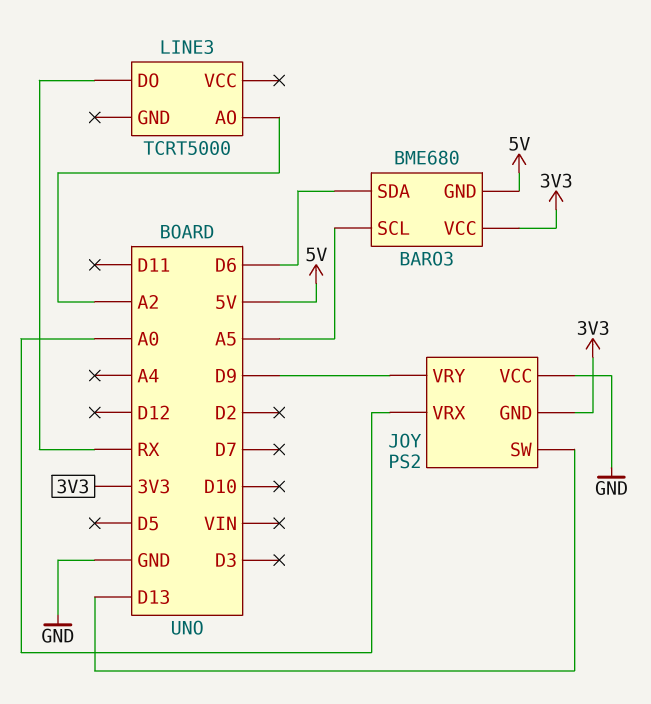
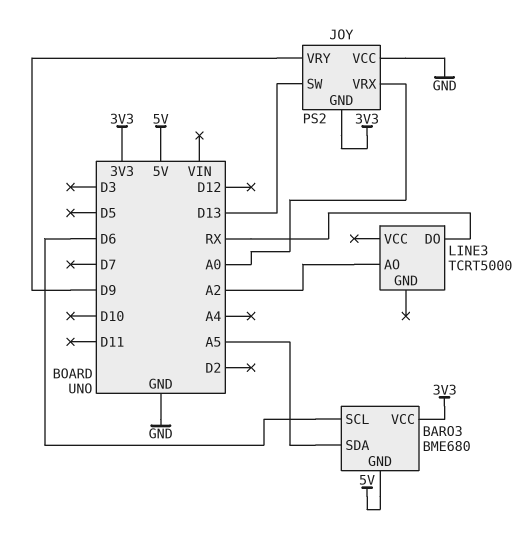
BARO3 pin SCL: A5 -> D6
BARO3 pin SDA: D6 -> A5

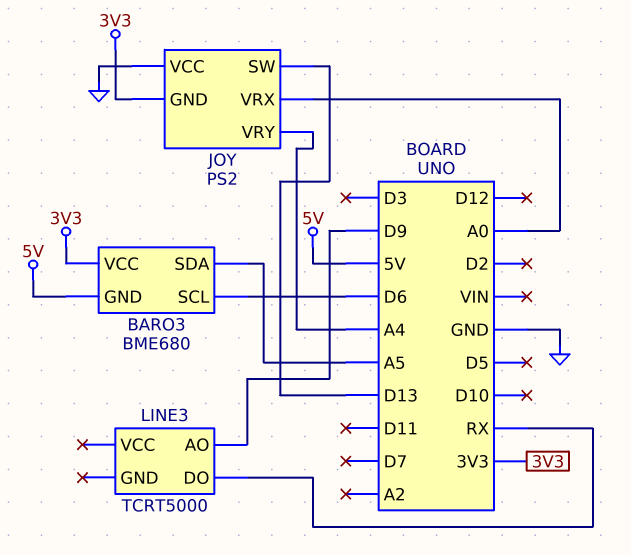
JOY pin VRY: D9 -> A4
LINE3 pin AO: A2 -> D9

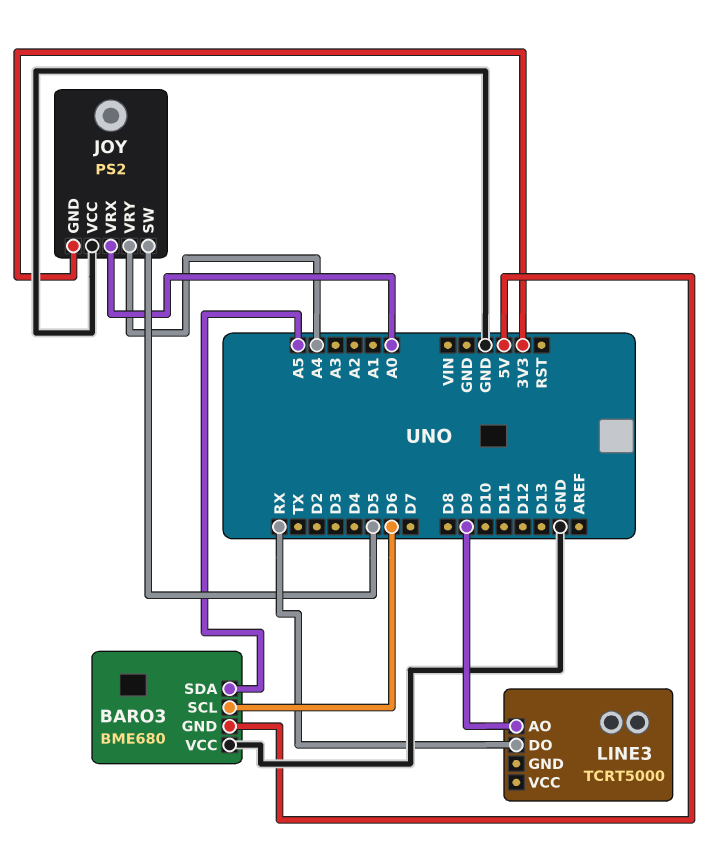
BARO3 pin VCC: 3V3 -> GND
JOY pin SW: D13 -> D5

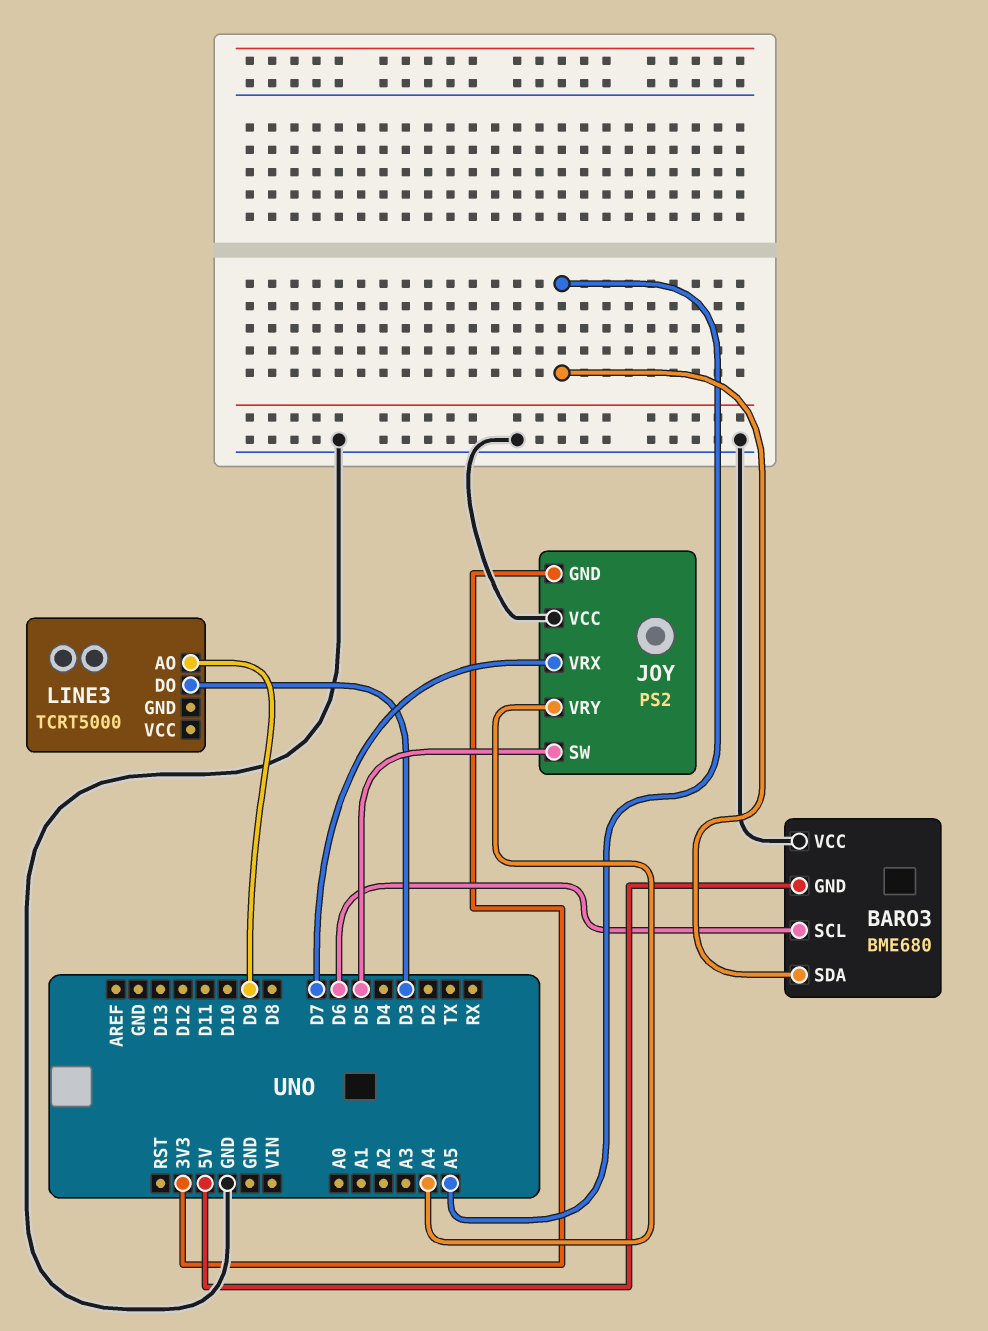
JOY pin VRX: A0 -> D7
LINE3 pin DO: RX -> D3

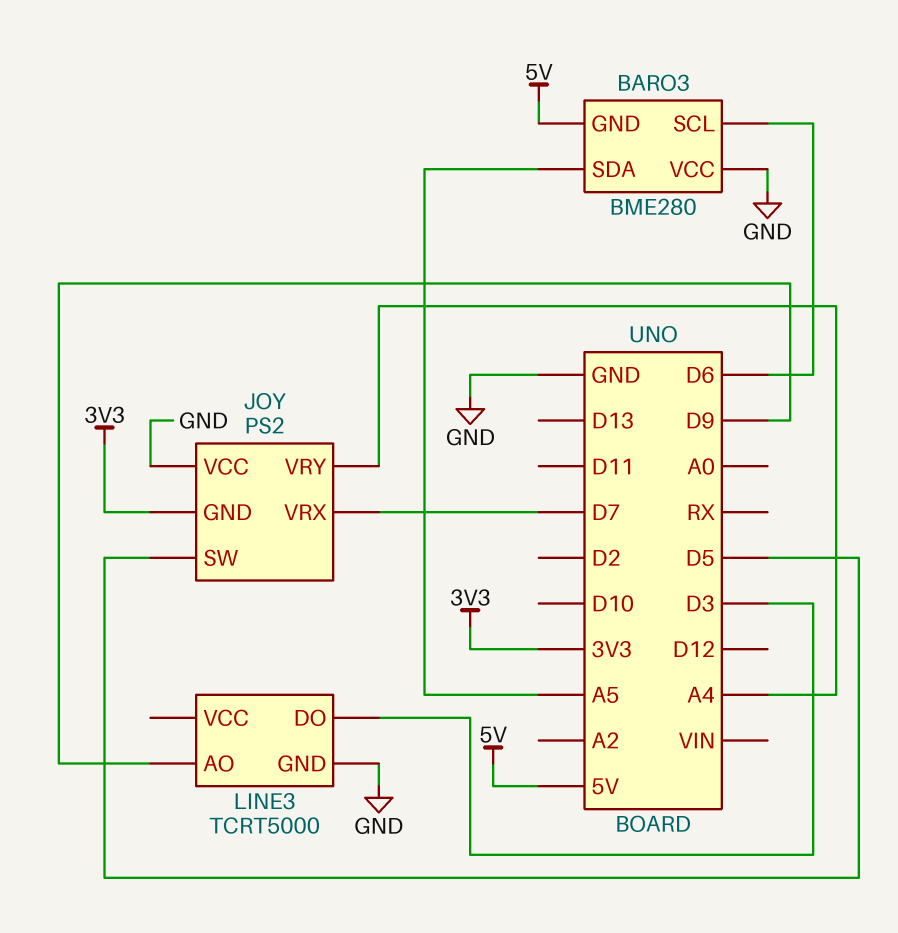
BARO3: BME680 -> BME280
LINE3 pin GND: none -> GND

